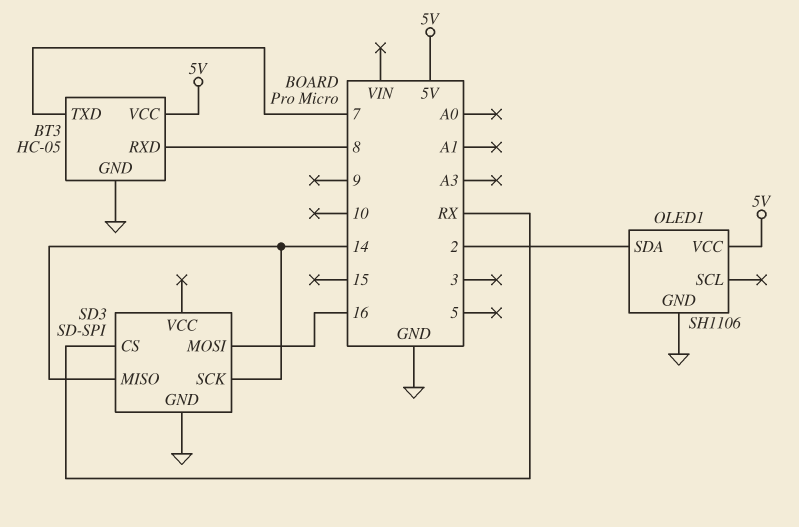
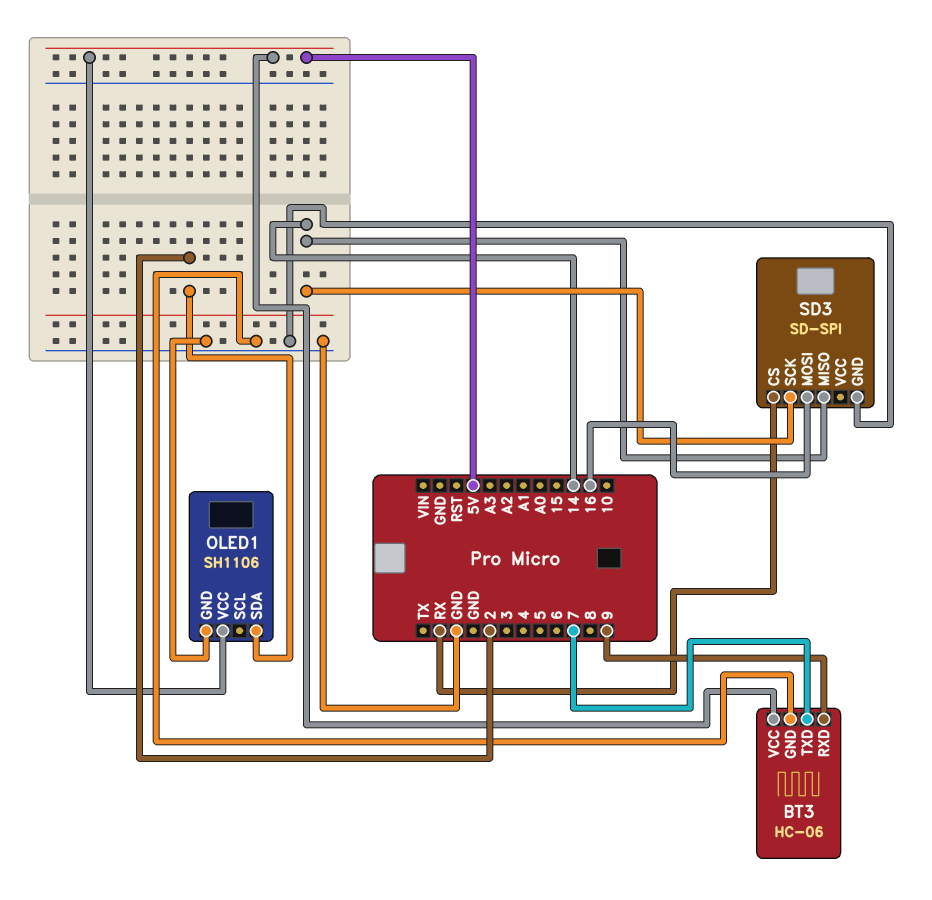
BT3: HC-05 -> HC-06
BT3 pin RXD: 8 -> 9

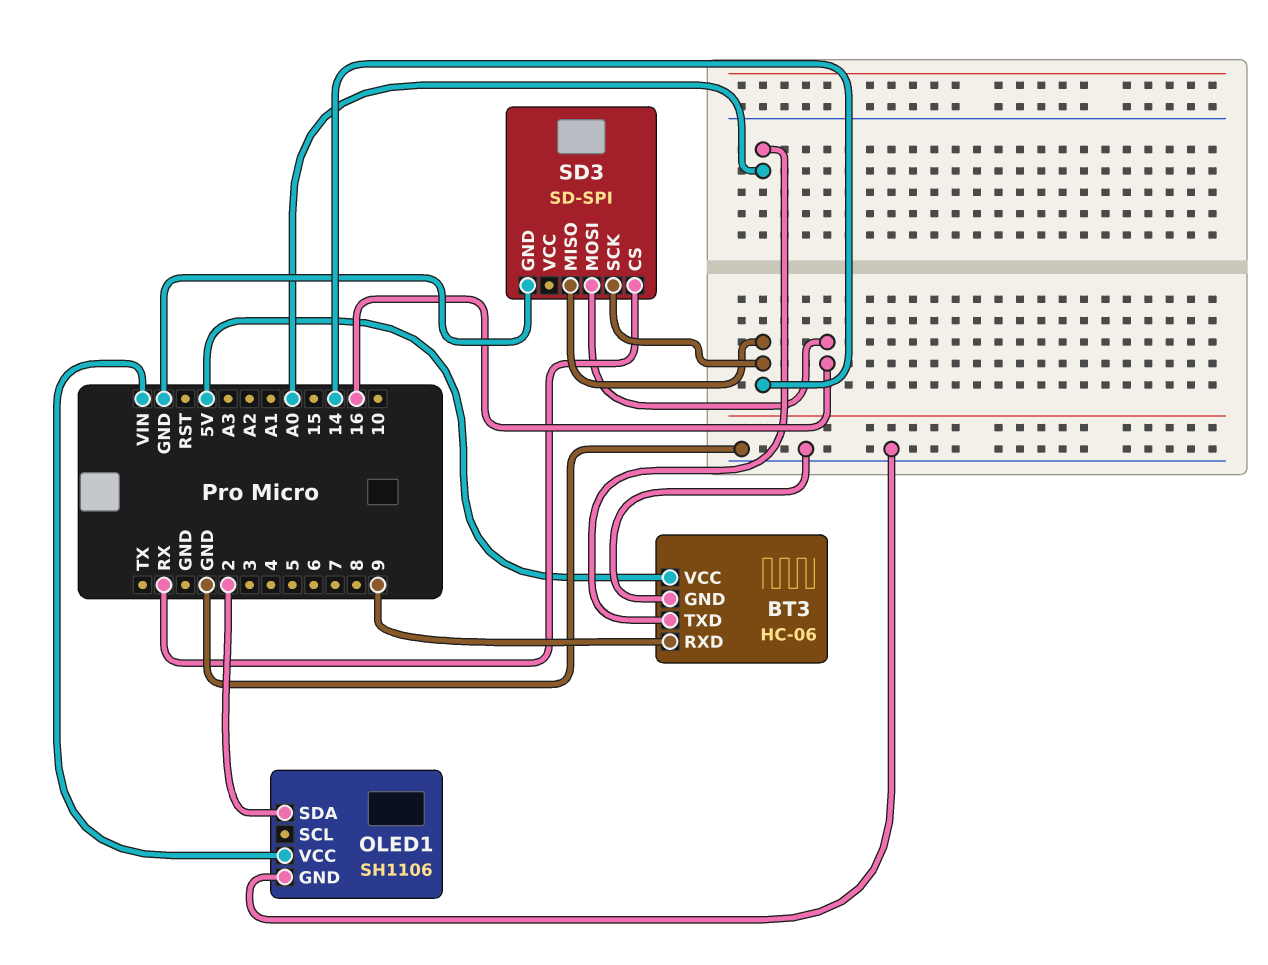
BT3 pin TXD: 7 -> A0
OLED1 pin VCC: 5V -> VIN

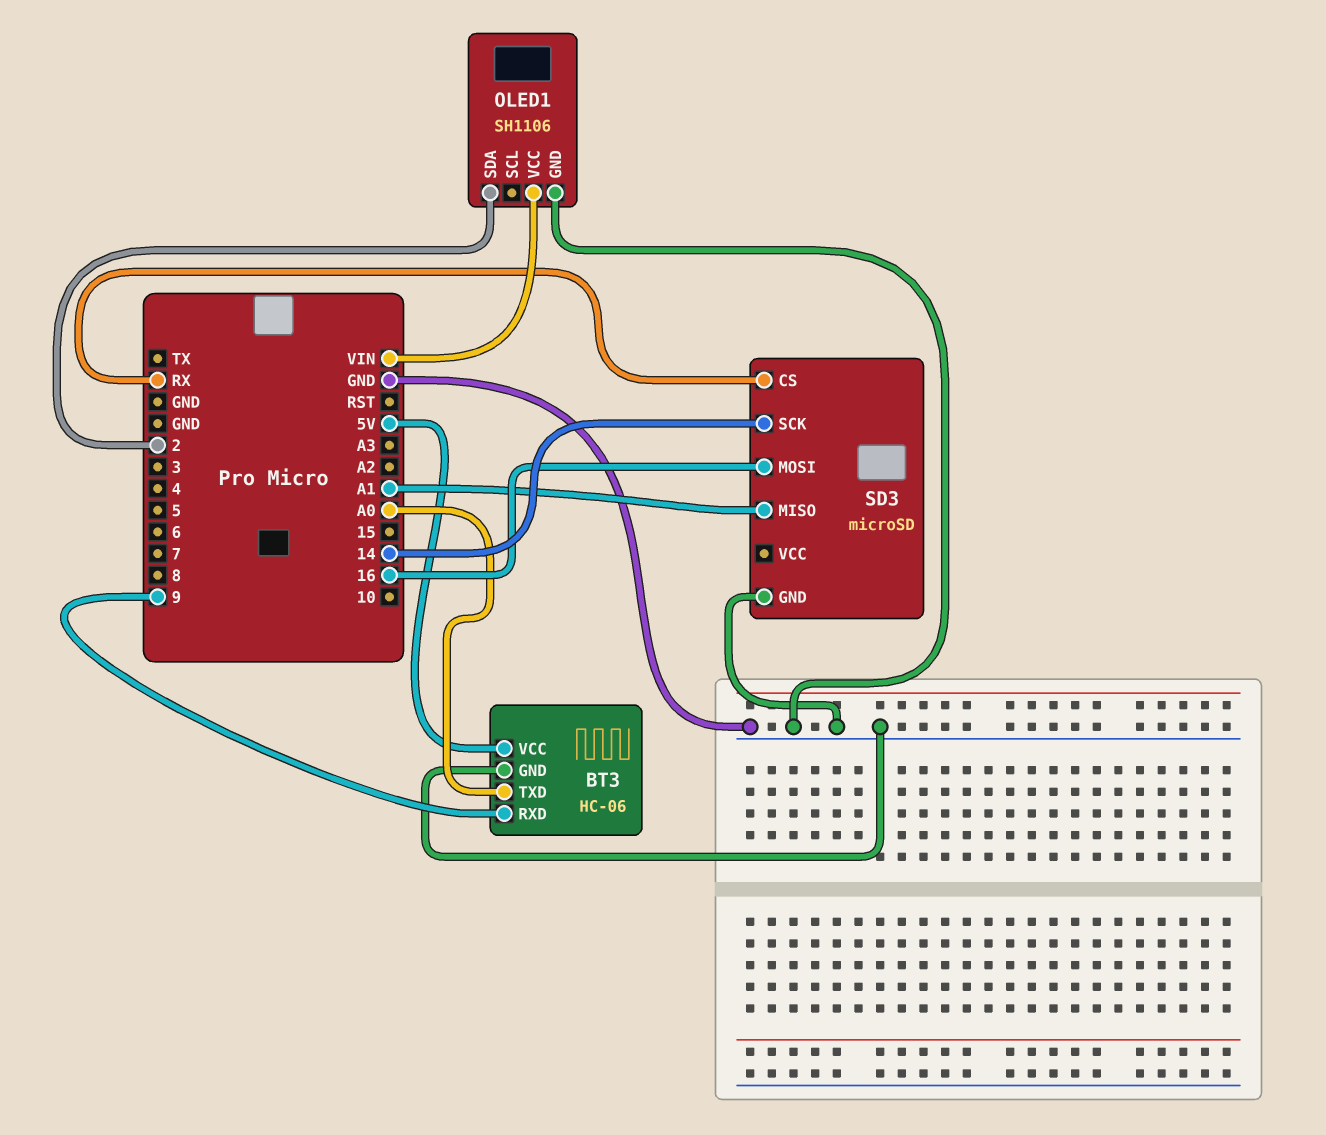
SD3: SD-SPI -> microSD
SD3 pin MISO: 14 -> A1

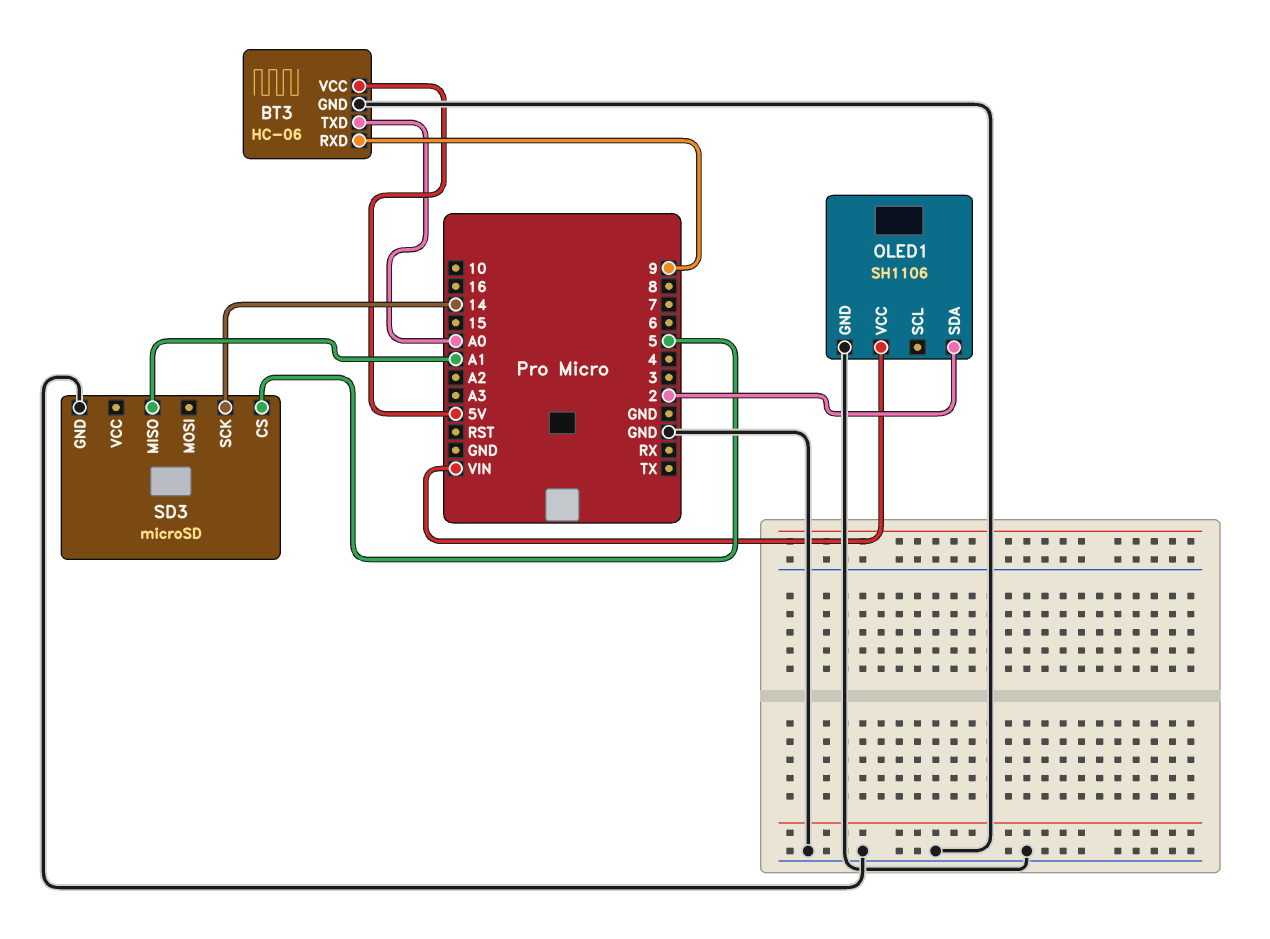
SD3 pin CS: RX -> 5
SD3 pin MOSI: 16 -> none

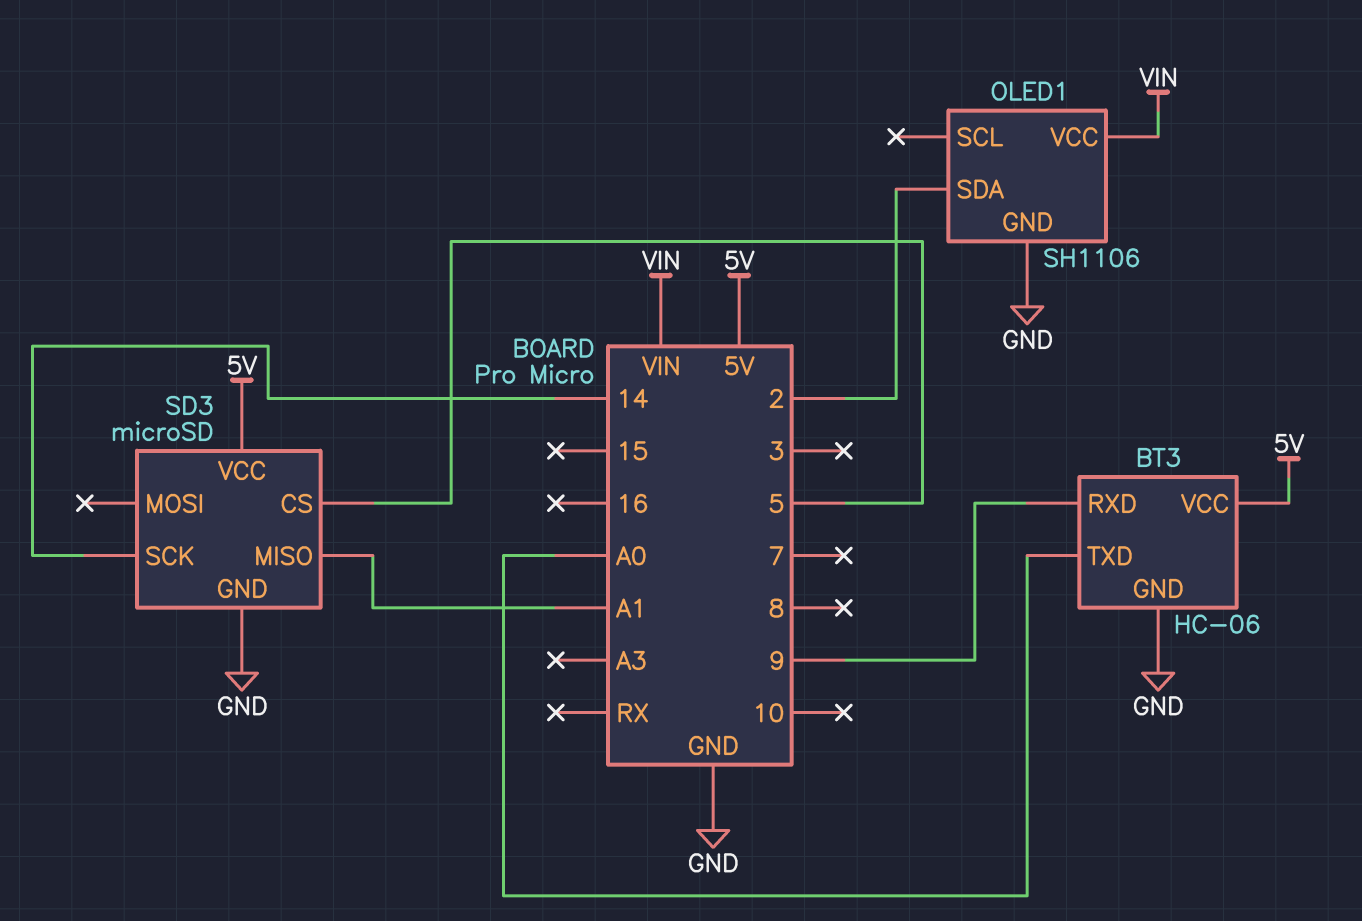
SD3 pin VCC: none -> 5V

